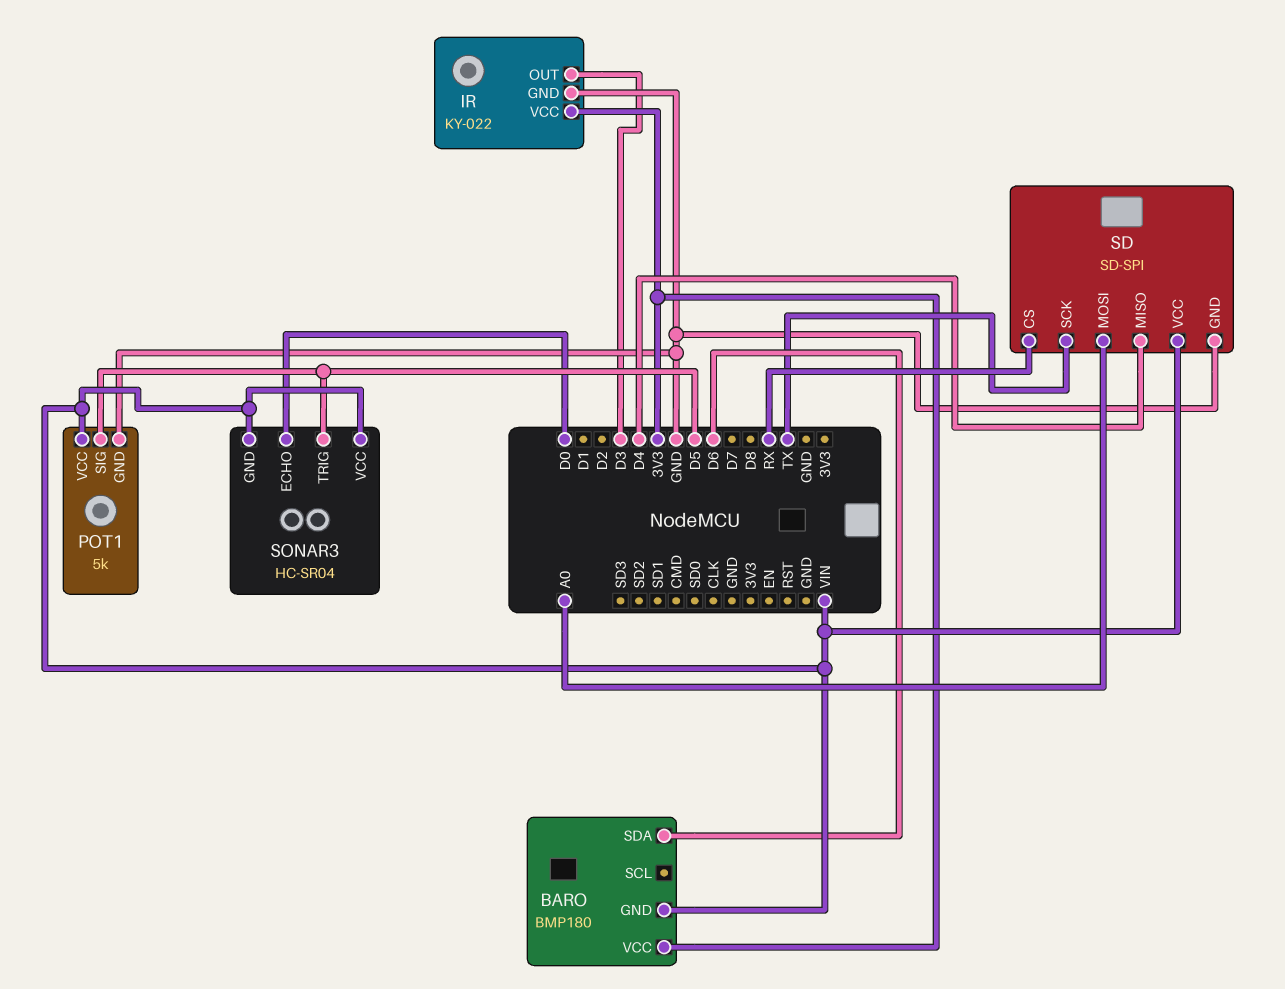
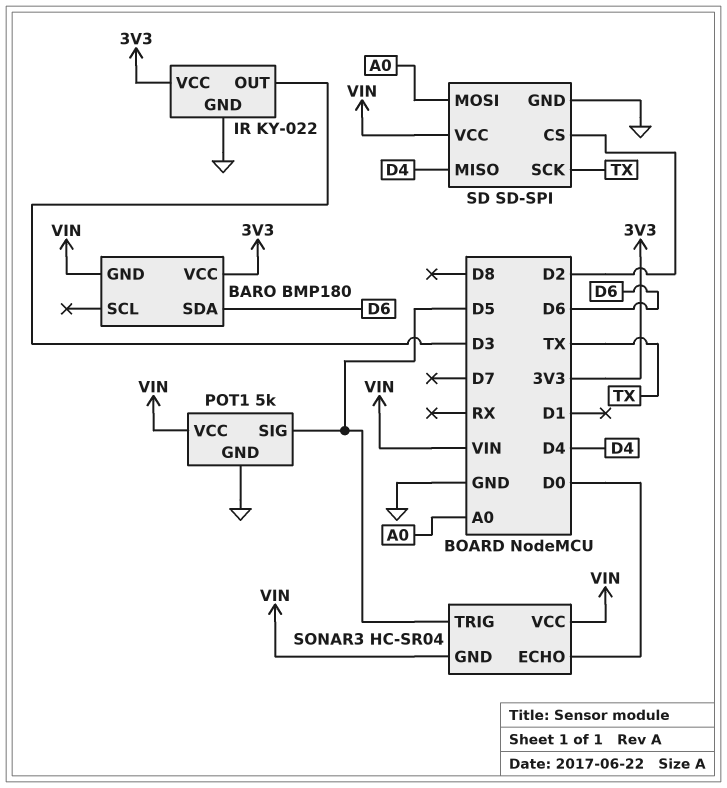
SD pin CS: RX -> D2

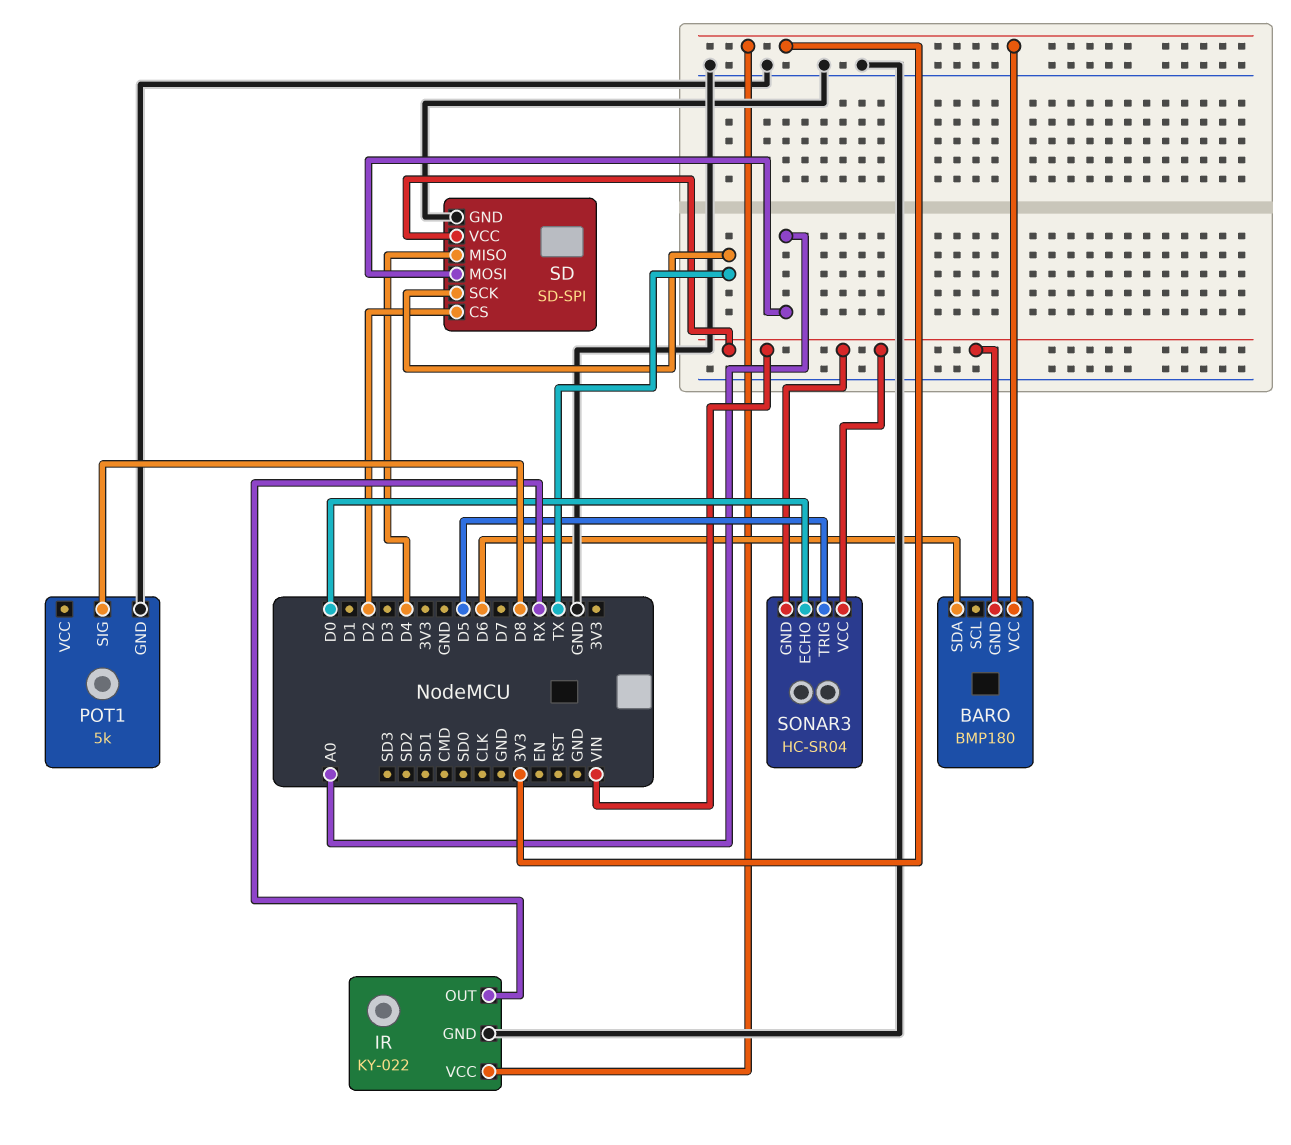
IR pin OUT: D3 -> RX
POT1 pin SIG: D5 -> D8
POT1 pin VCC: VIN -> none

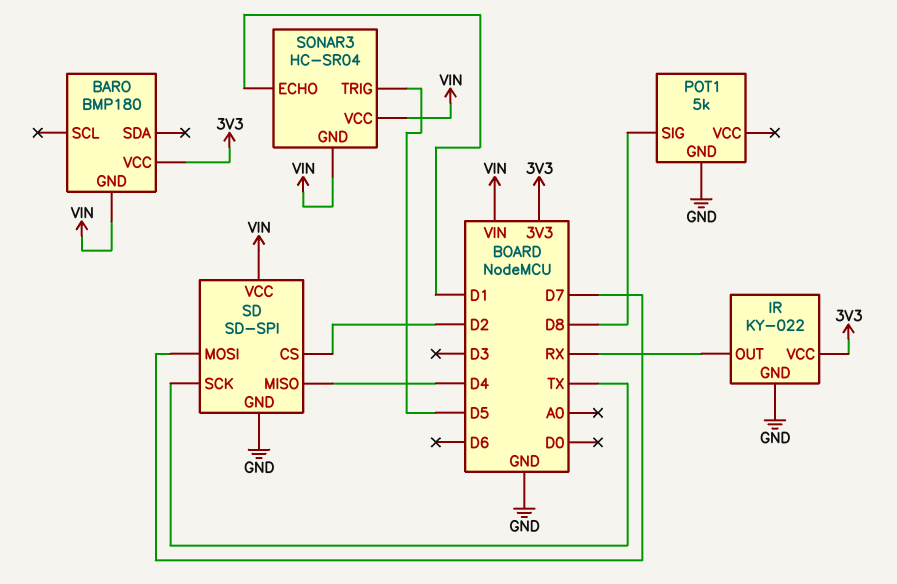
BARO pin SDA: D6 -> none
SD pin MOSI: A0 -> D7
SONAR3 pin ECHO: D0 -> D1

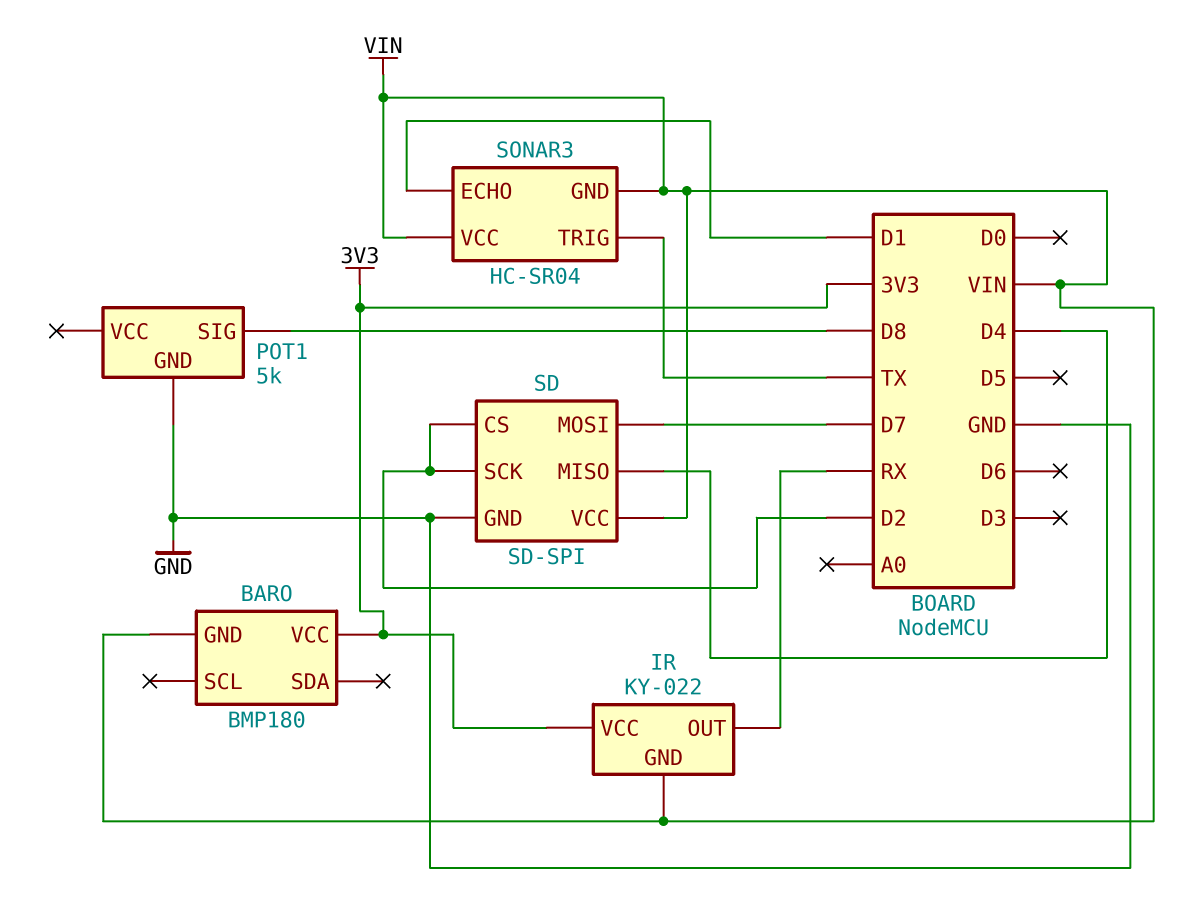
IR pin GND: GND -> VIN
SD pin SCK: TX -> D2
SONAR3 pin TRIG: D5 -> TX

